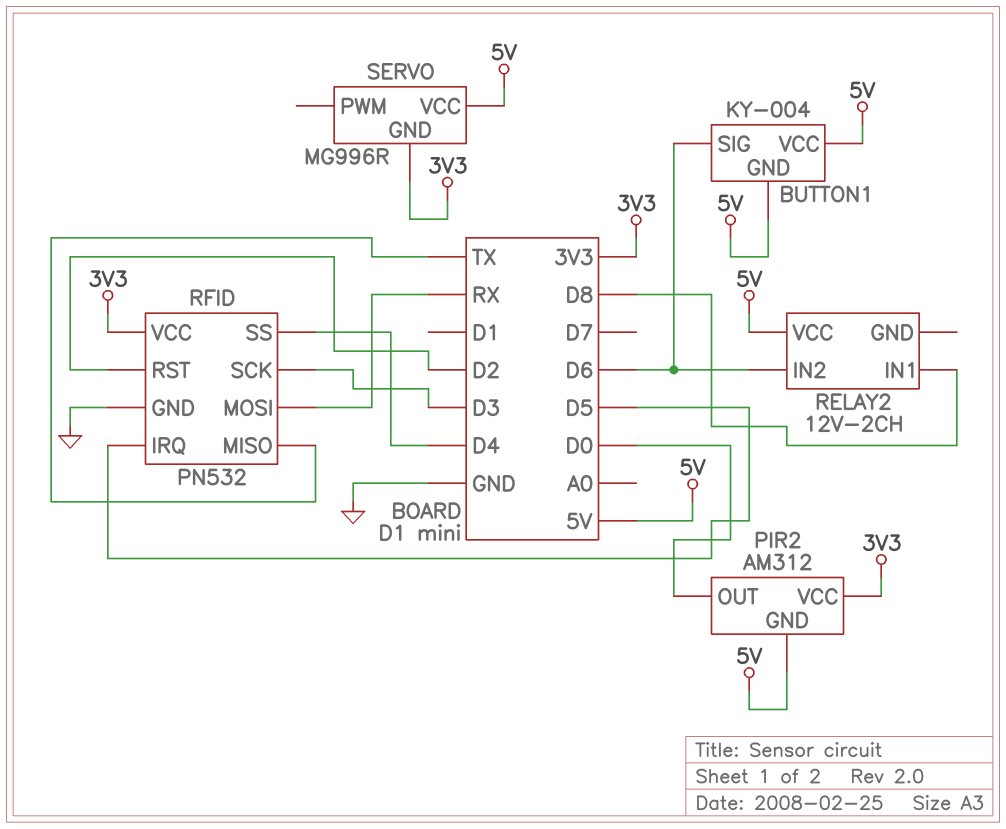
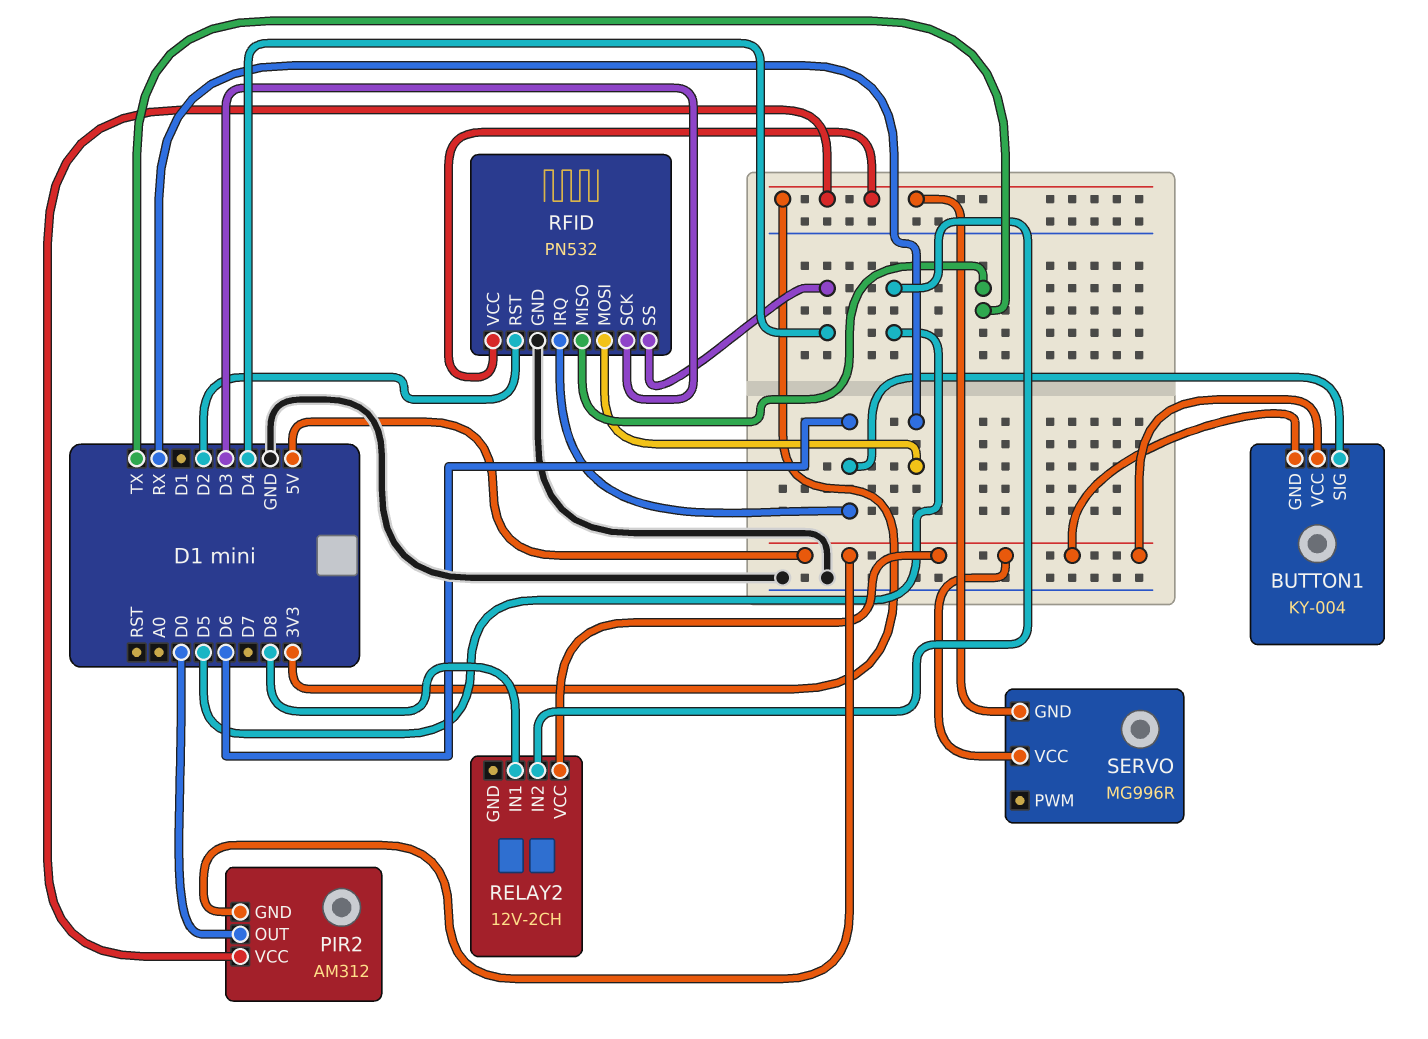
RELAY2 pin IN2: D6 -> D5
RFID pin IRQ: D5 -> D6

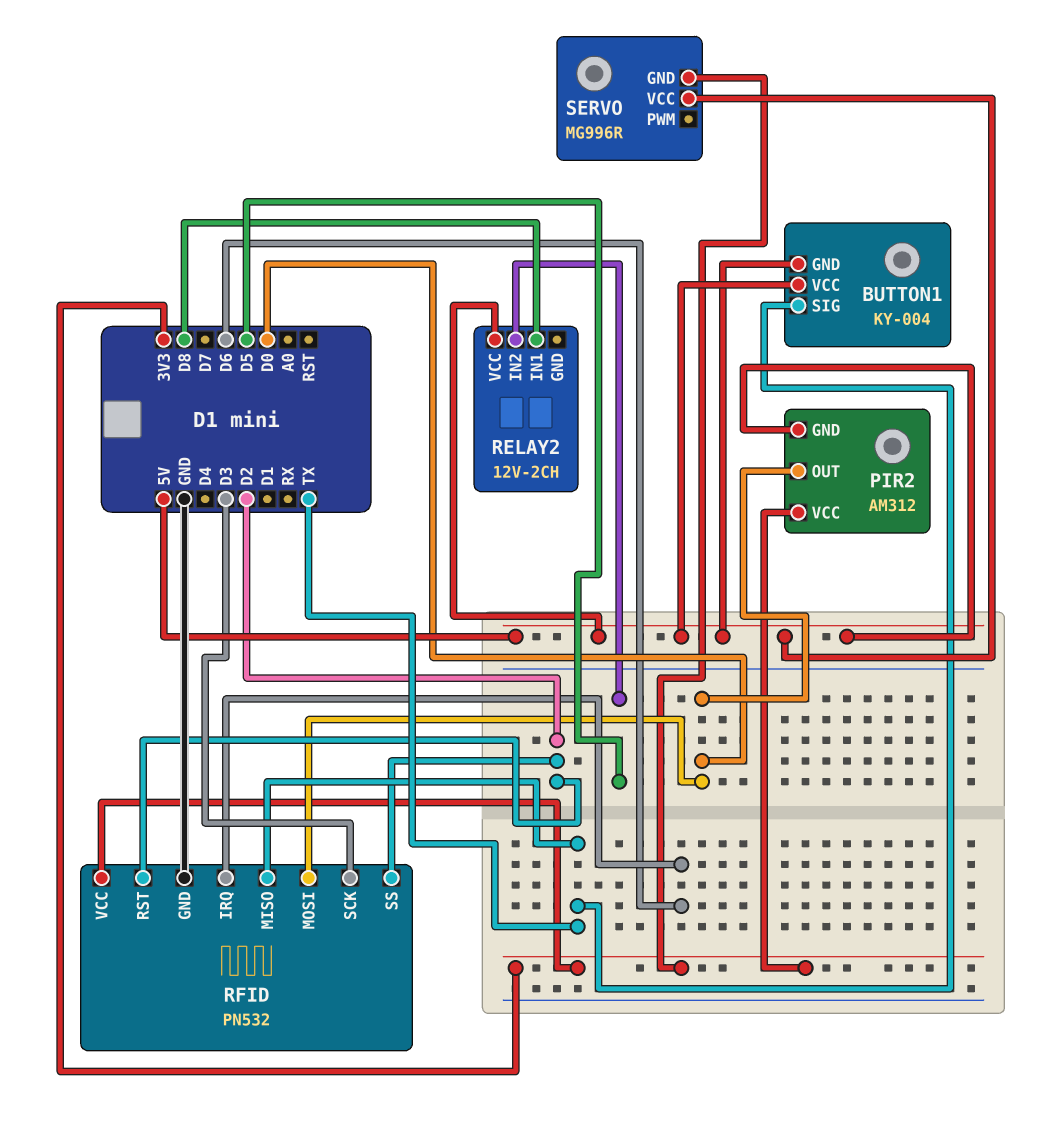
BUTTON1 pin SIG: D6 -> TX
RFID pin MOSI: RX -> D0
RFID pin SS: D4 -> D2

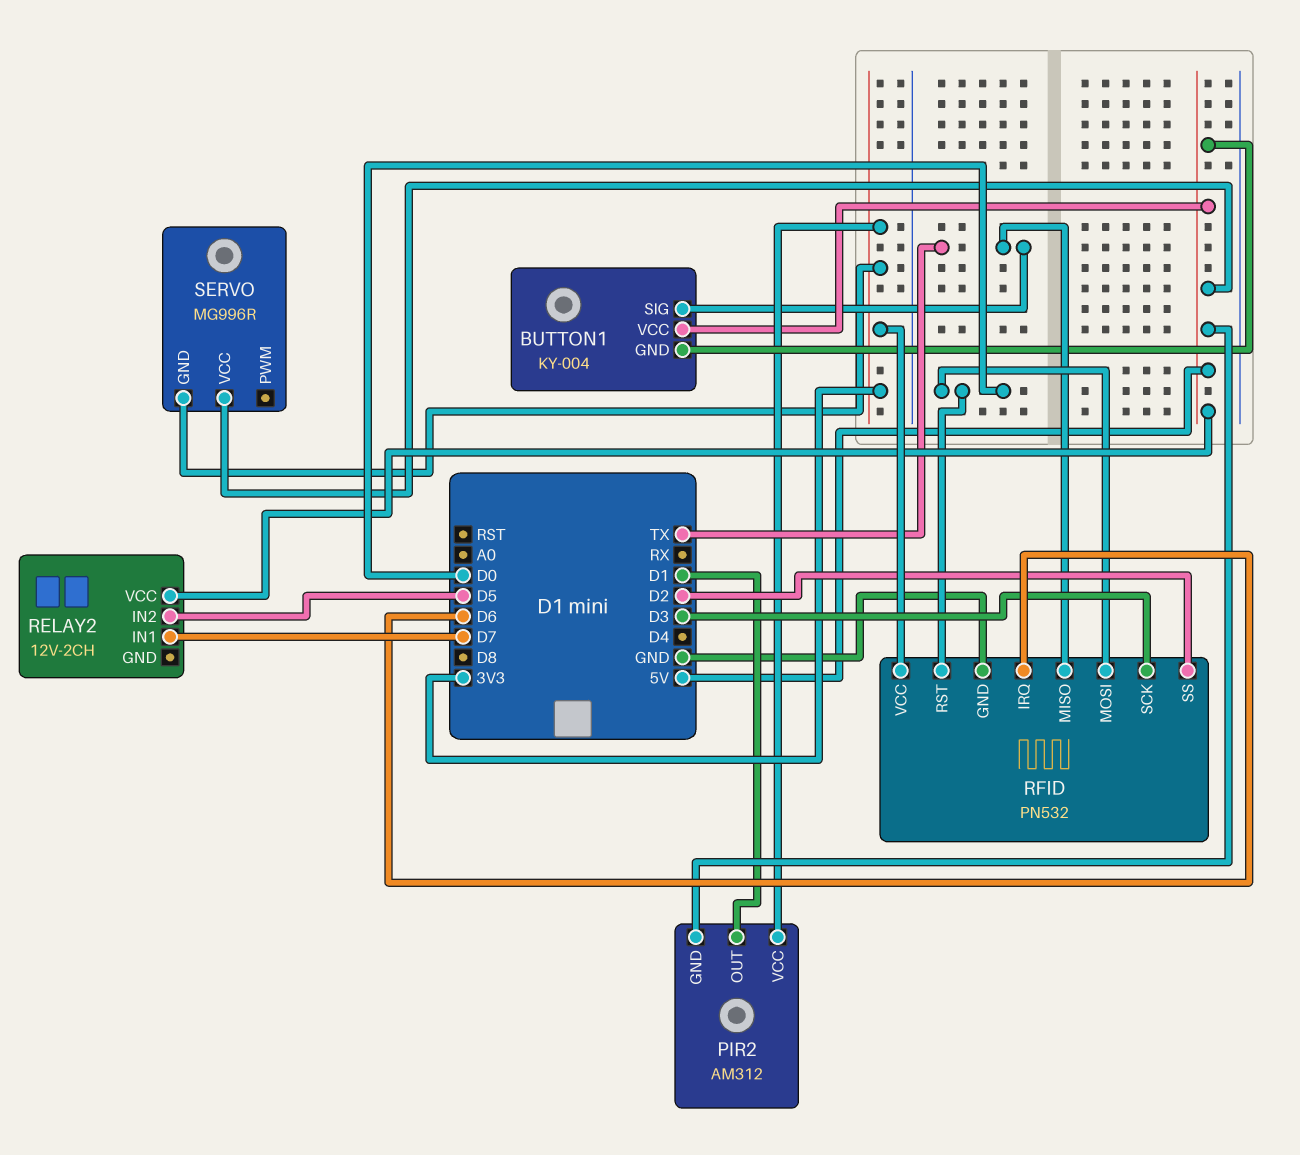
PIR2 pin OUT: D0 -> D1
RELAY2 pin IN1: D8 -> D7
RFID pin RST: D2 -> D0

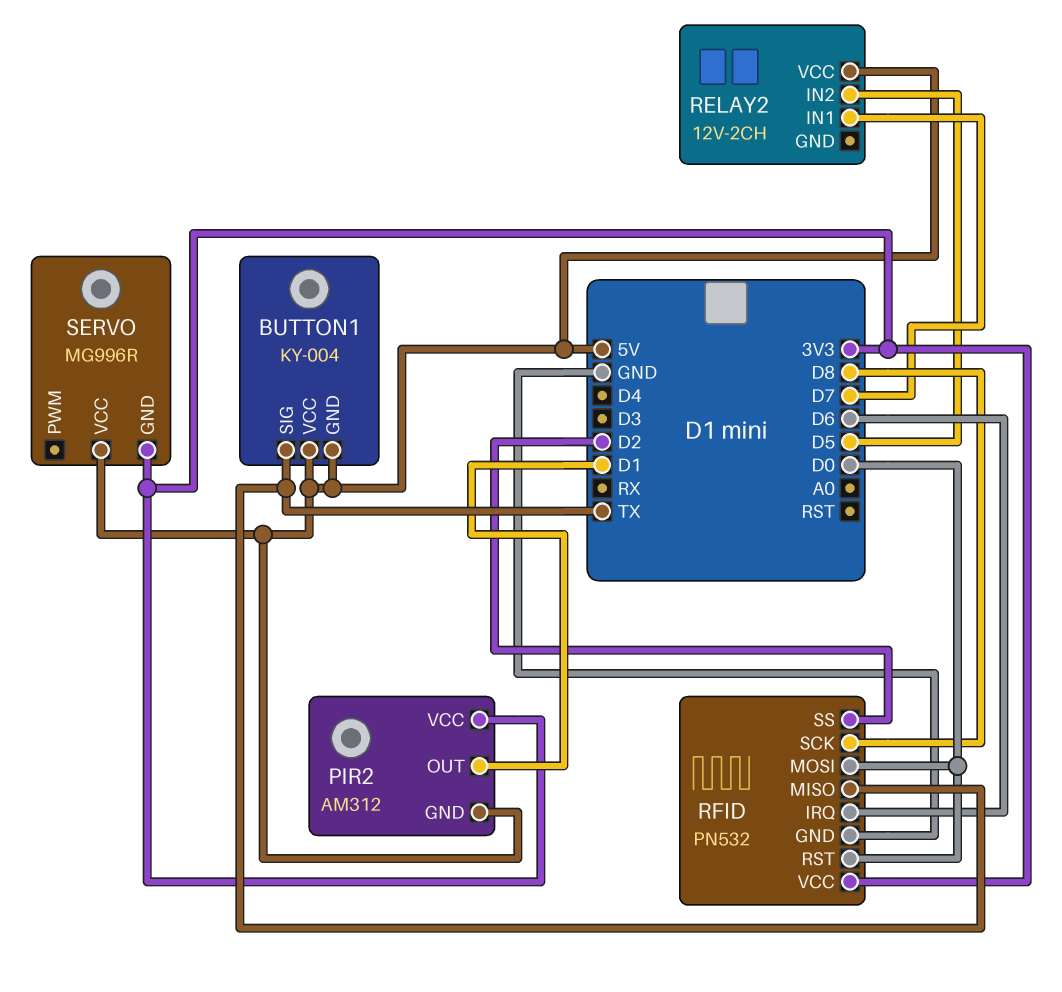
RFID pin SCK: D3 -> D8

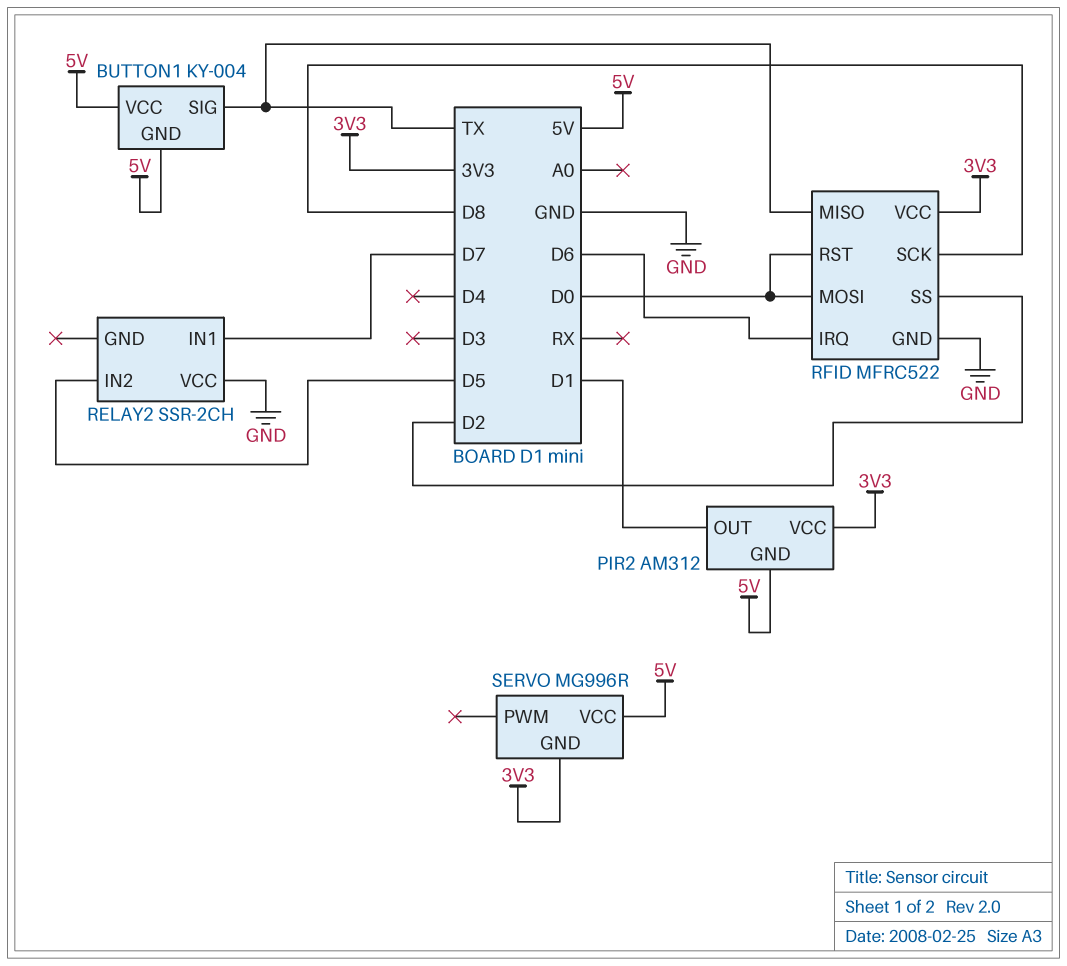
RELAY2: 12V-2CH -> SSR-2CH
RELAY2 pin VCC: 5V -> GND
RFID: PN532 -> MFRC522

